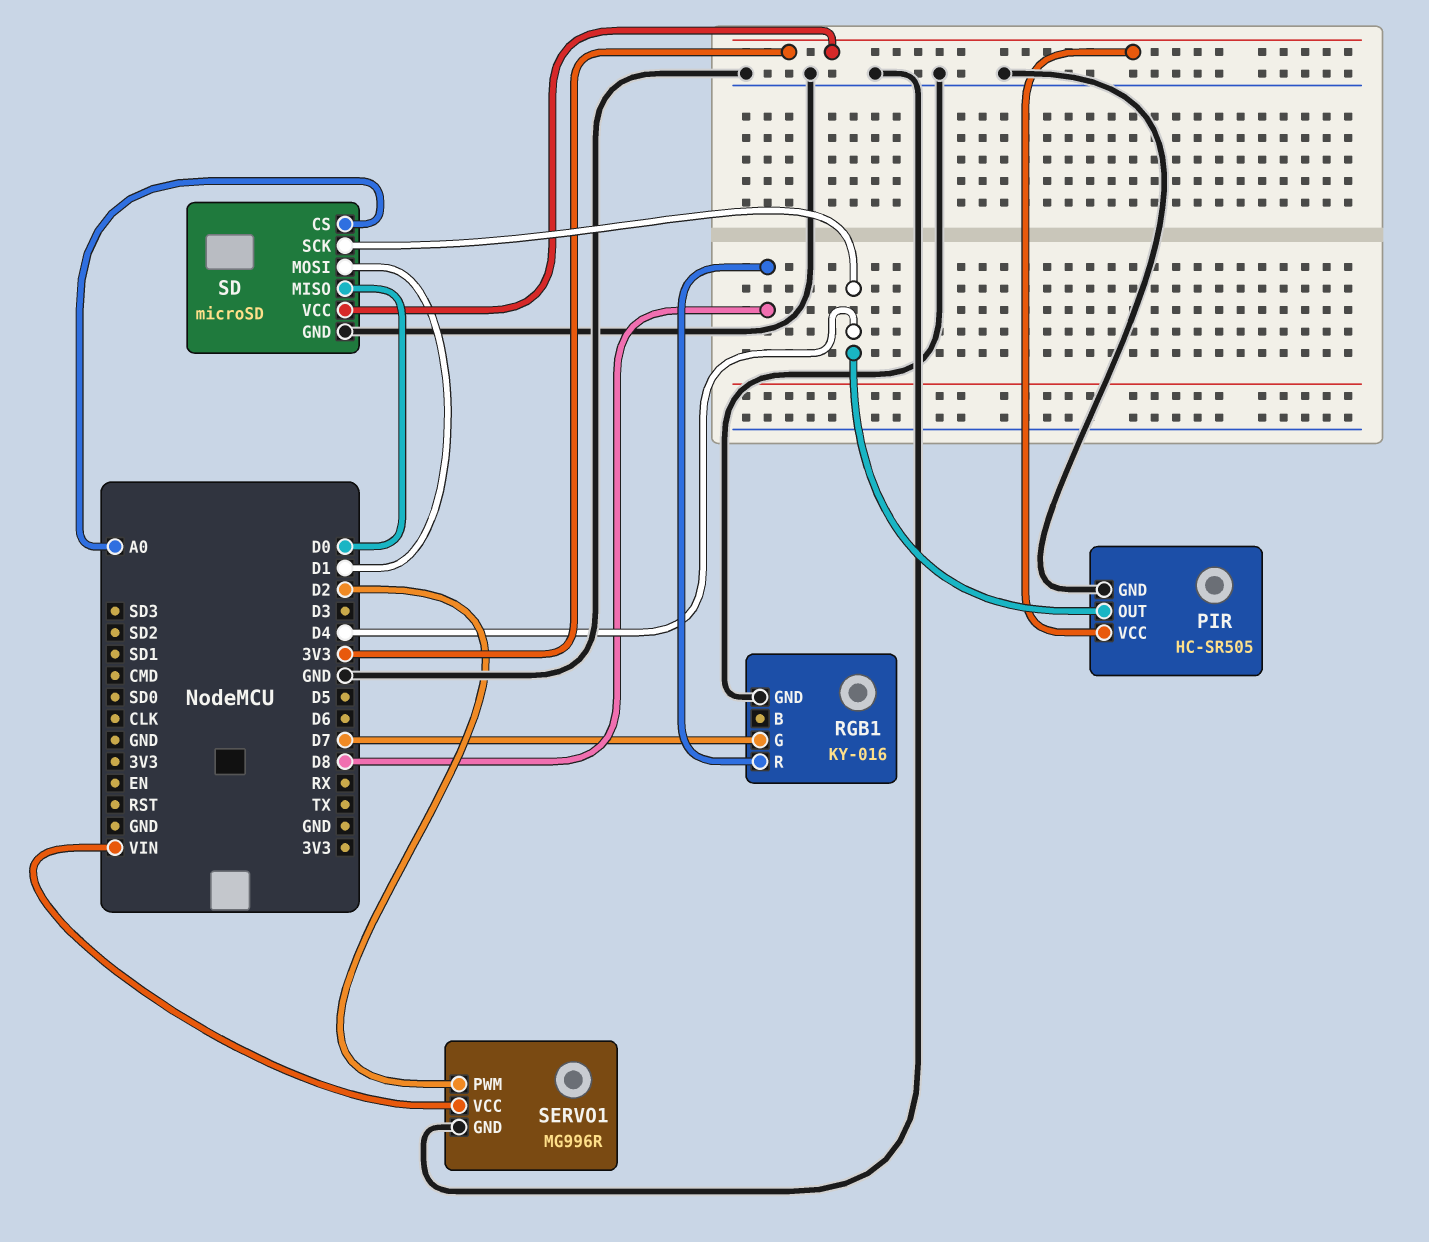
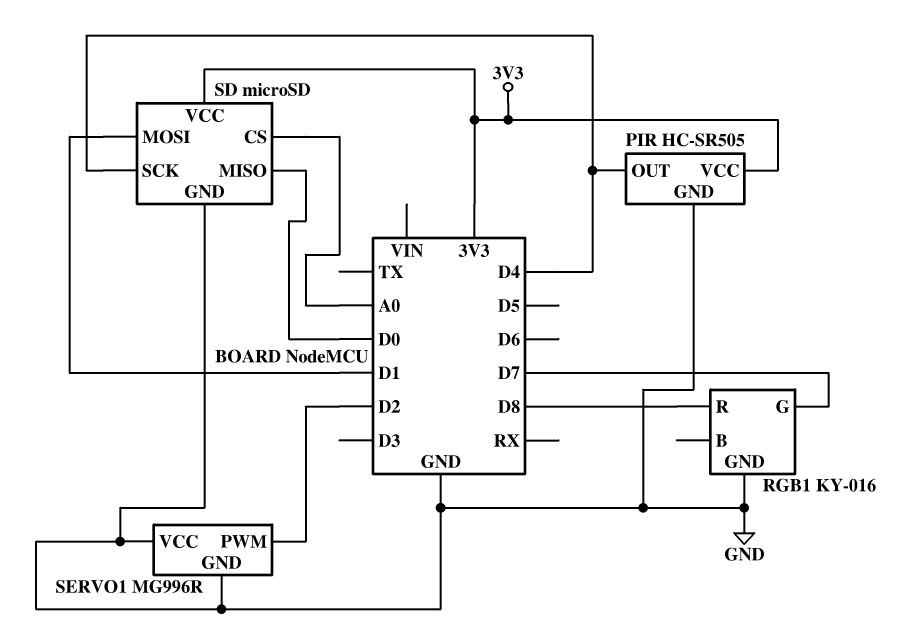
SERVO1 pin VCC: VIN -> GND

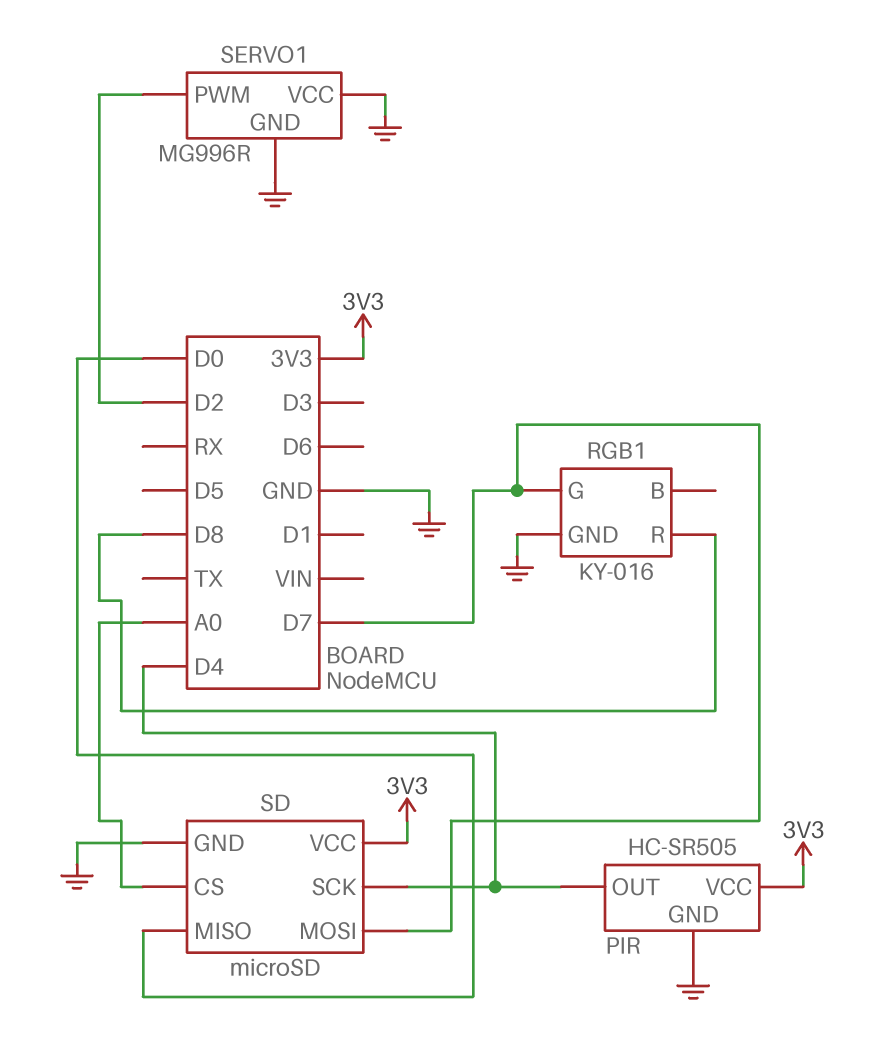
SD pin MOSI: D1 -> D7

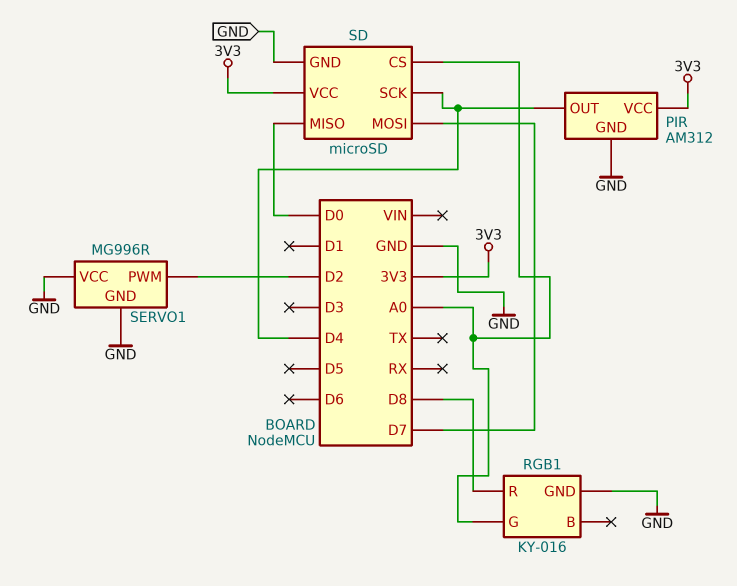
PIR: HC-SR505 -> AM312
RGB1 pin G: D7 -> A0

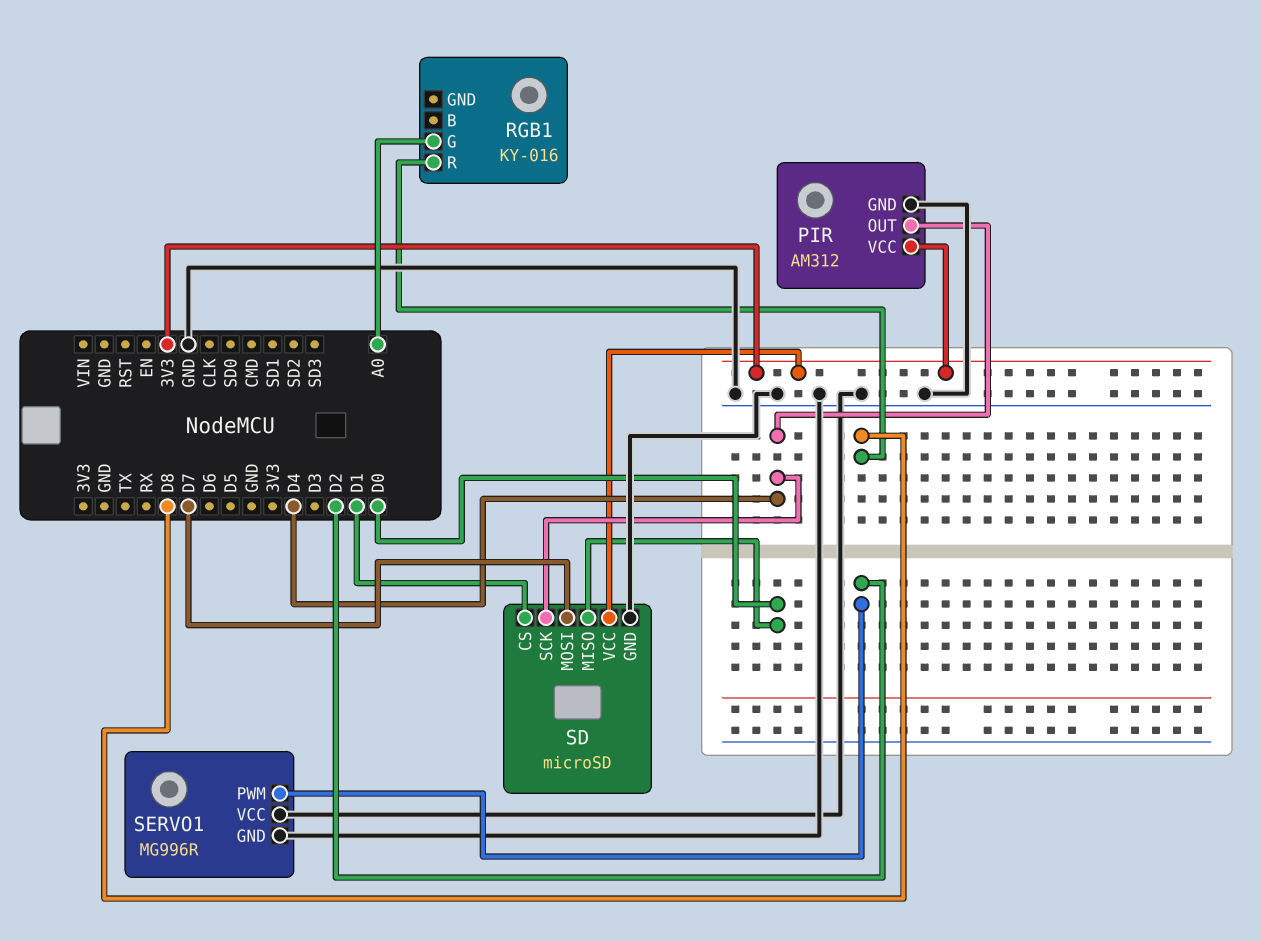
RGB1 pin GND: GND -> none
SD pin CS: A0 -> D1

